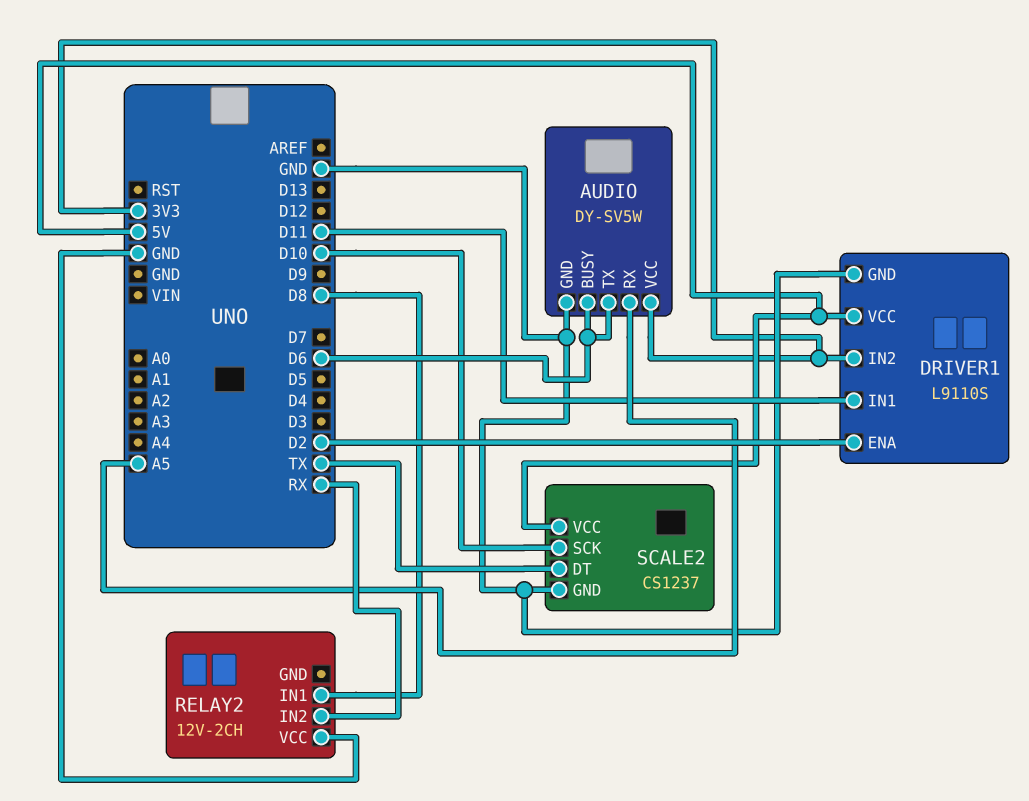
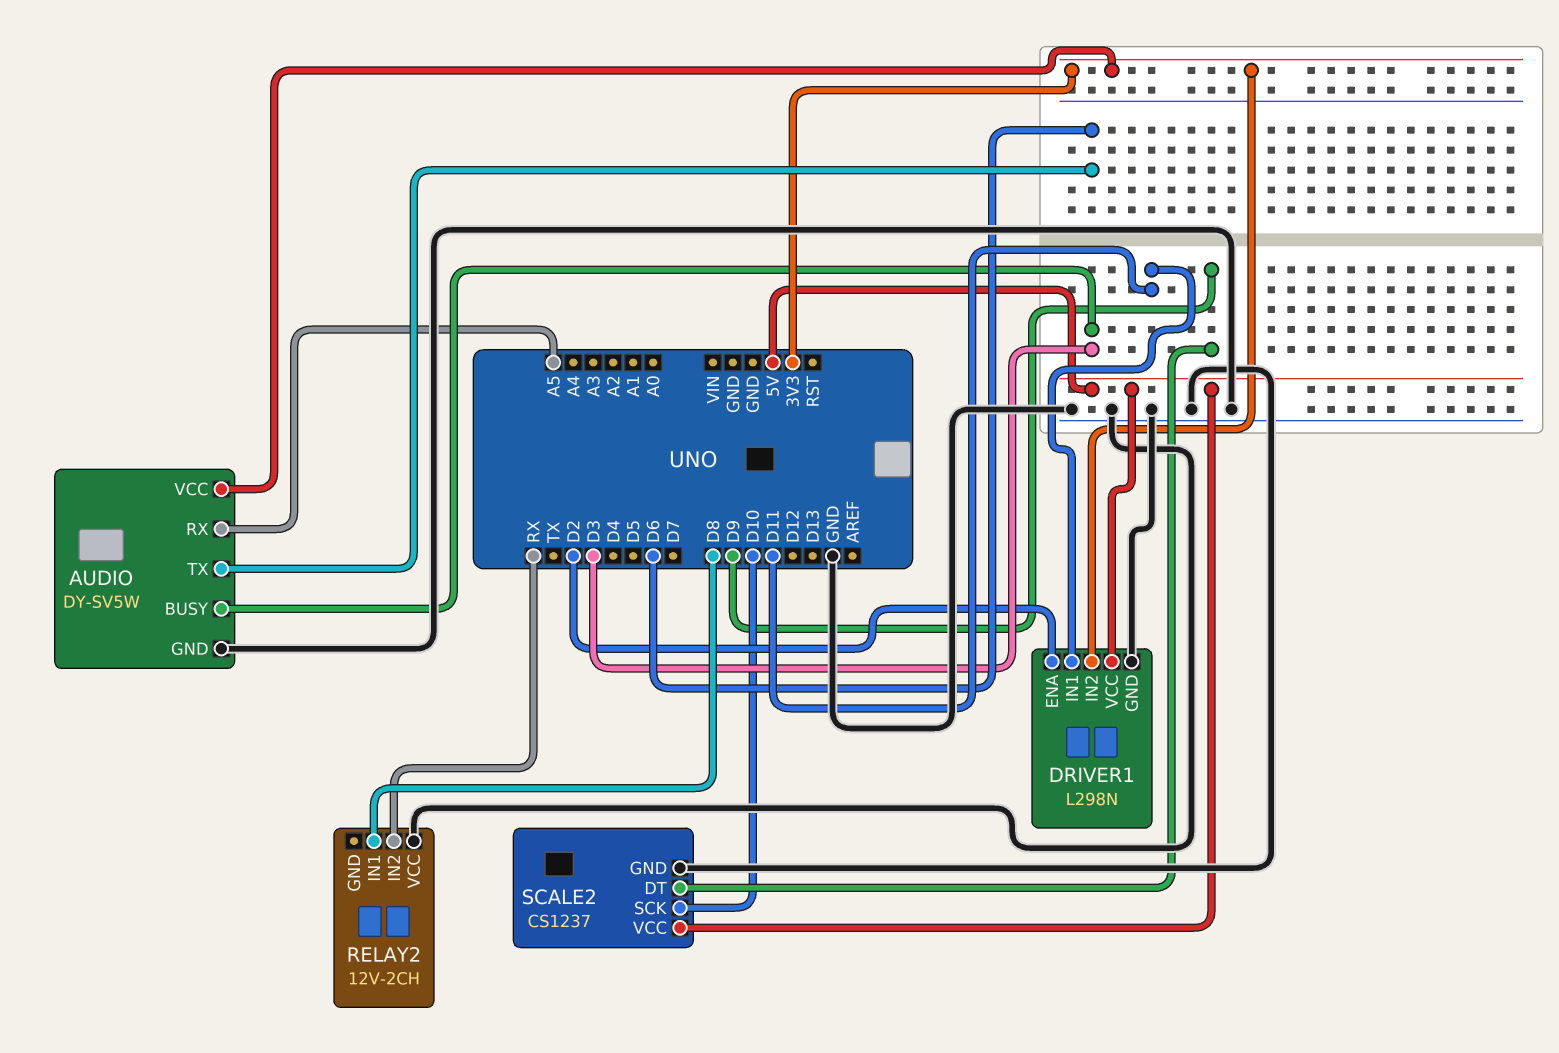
AUDIO pin BUSY: D6 -> D3
DRIVER1: L9110S -> L298N
SCALE2 pin DT: TX -> D9

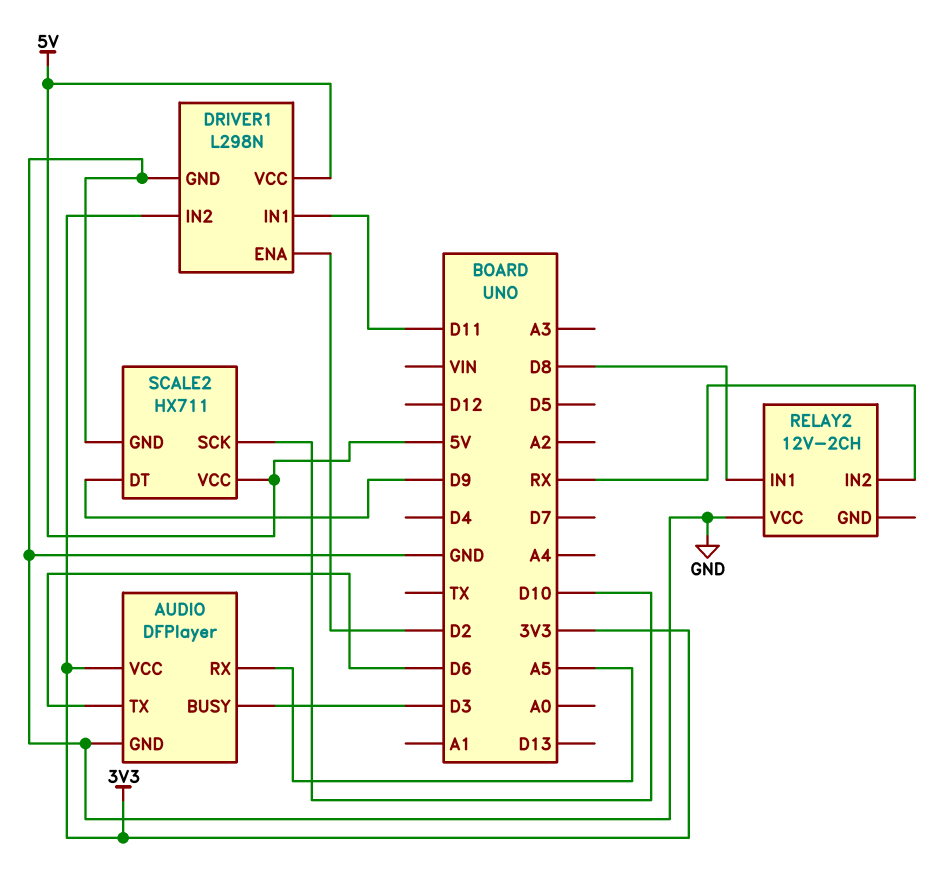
AUDIO: DY-SV5W -> DFPlayer
SCALE2: CS1237 -> HX711

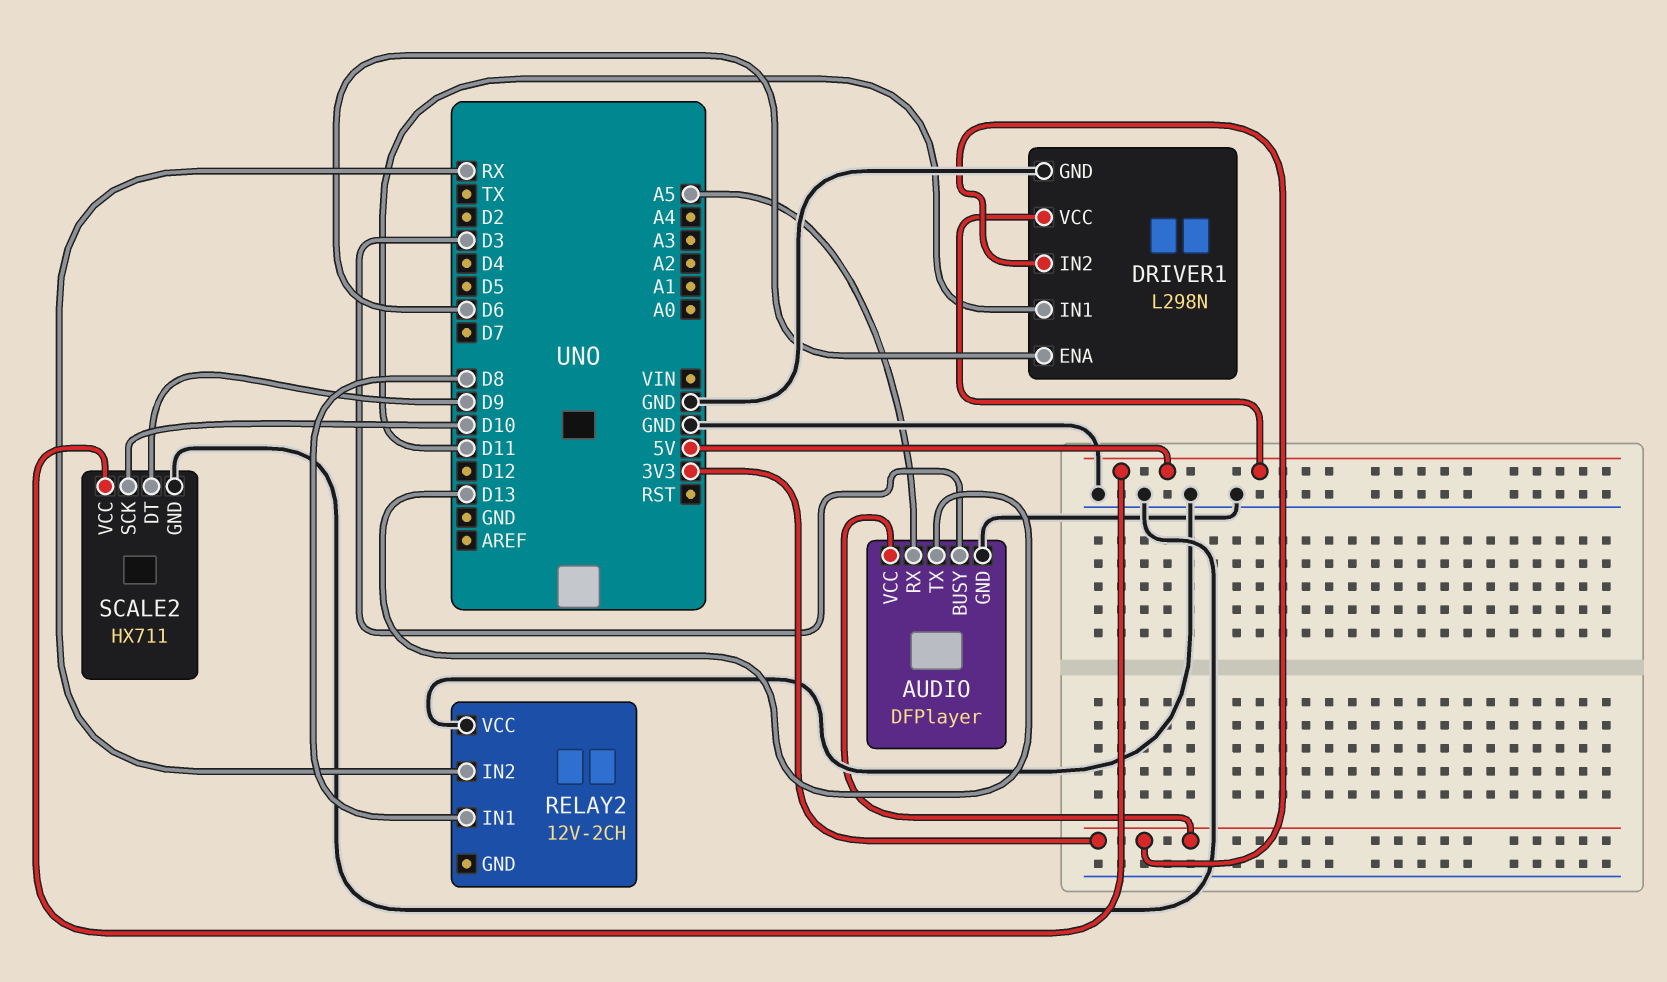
AUDIO pin TX: D6 -> D13
DRIVER1 pin ENA: D2 -> D6

